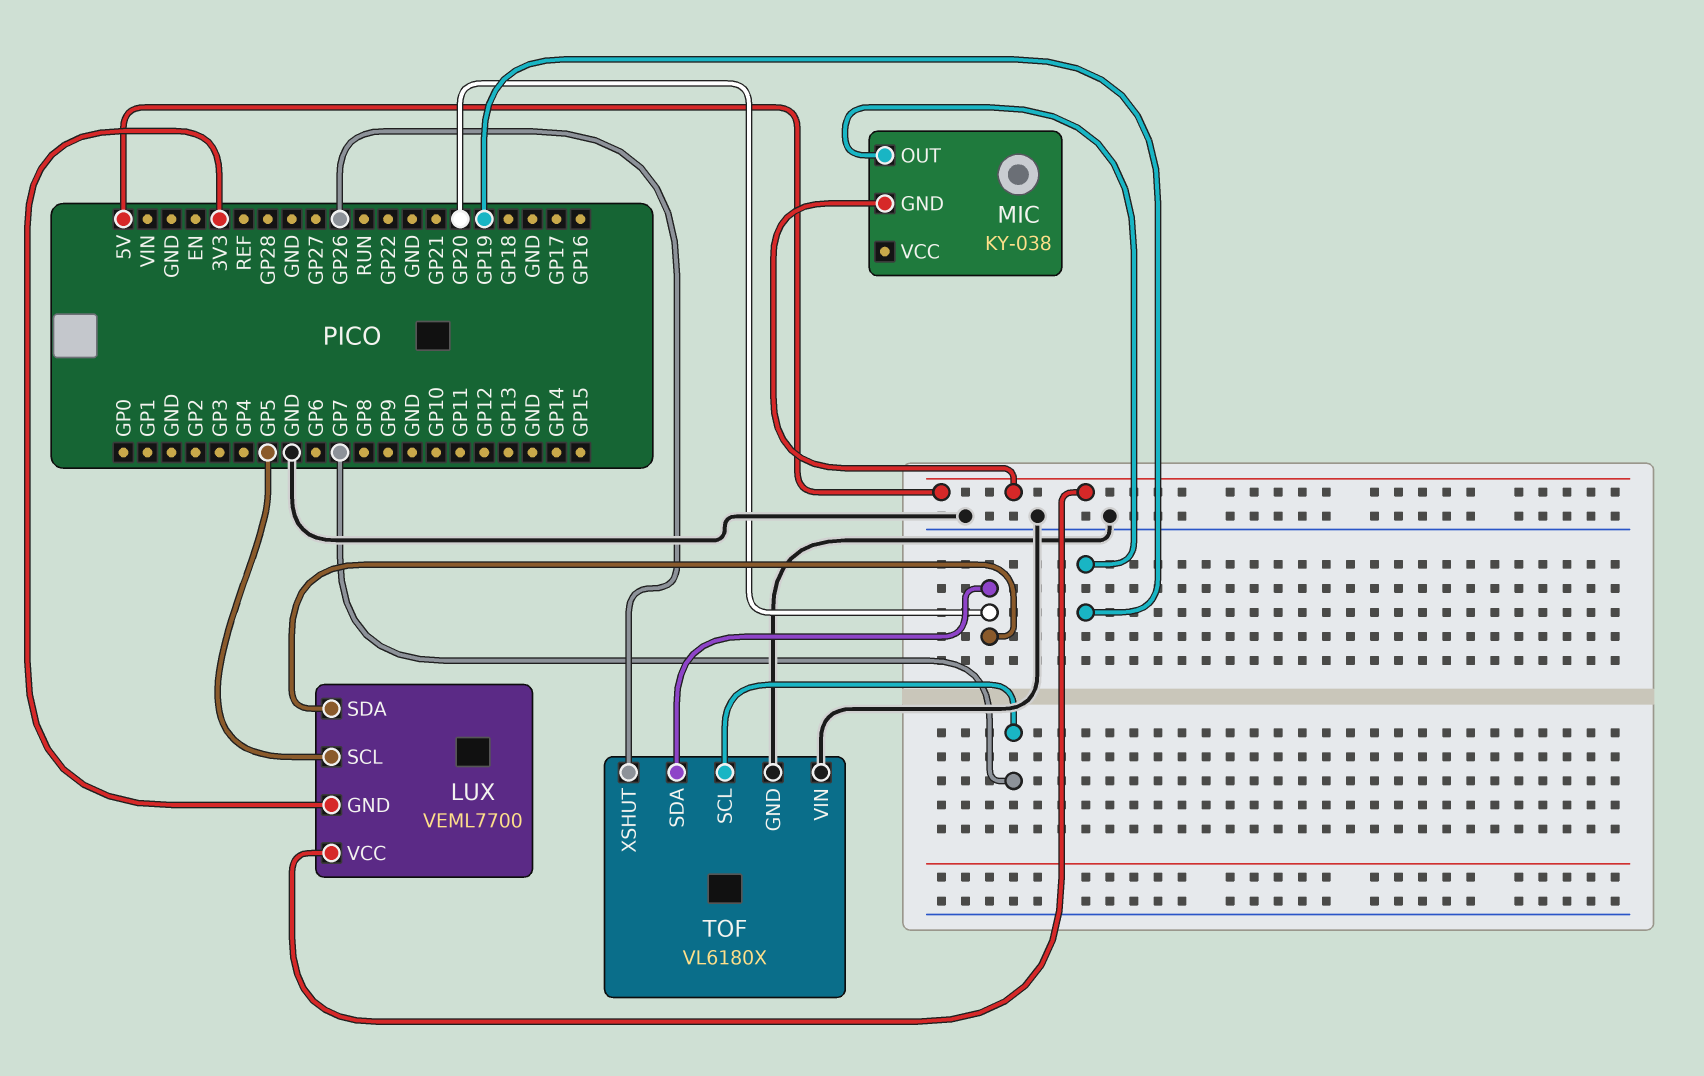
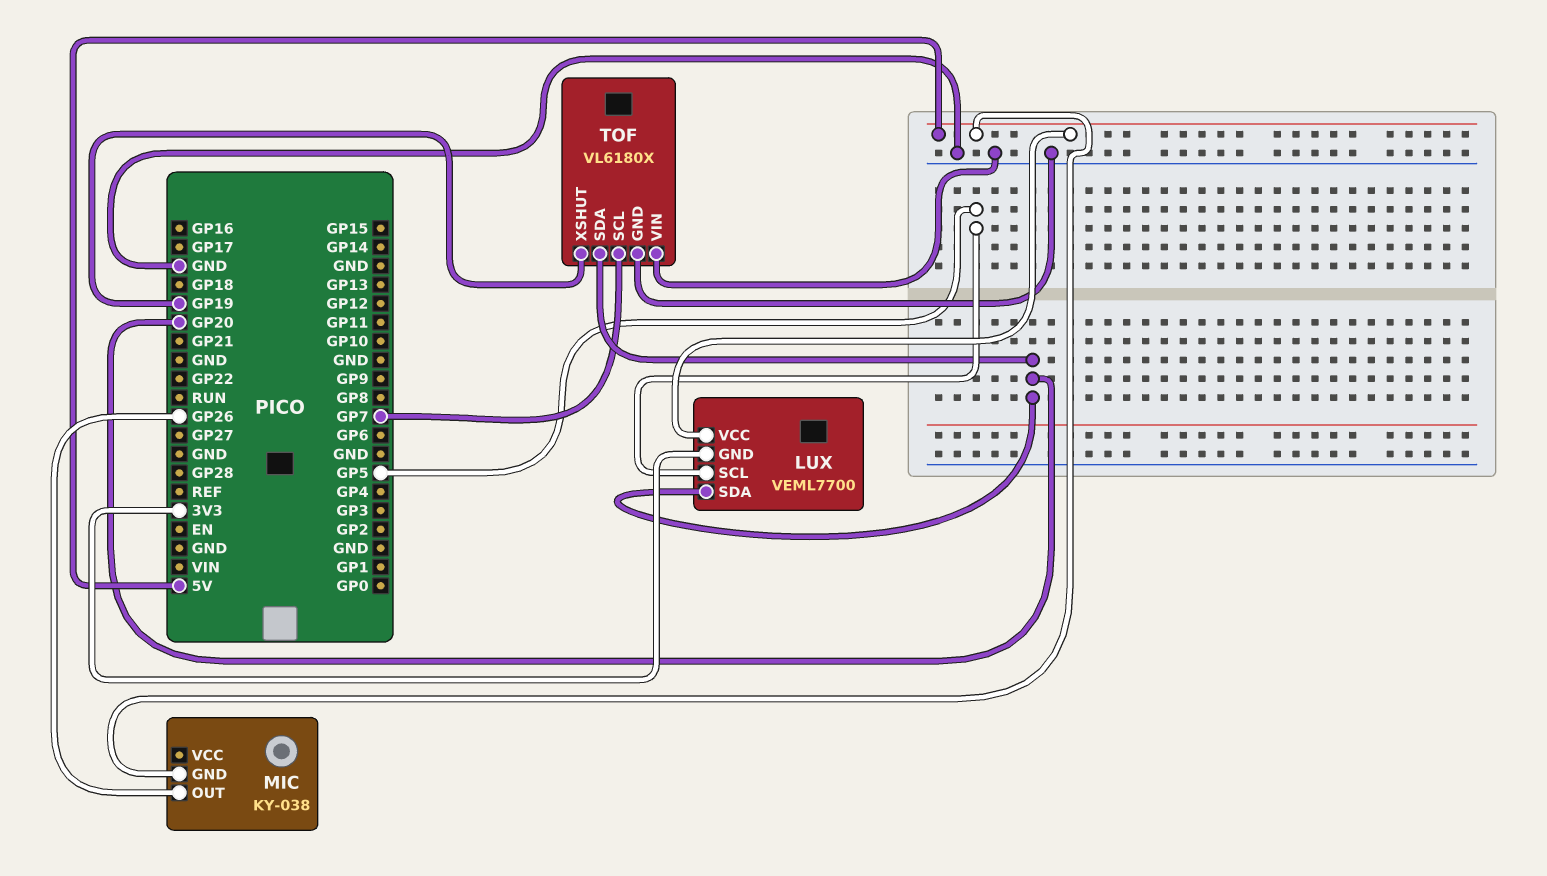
MIC pin OUT: GP19 -> GP26
TOF pin XSHUT: GP26 -> GP19

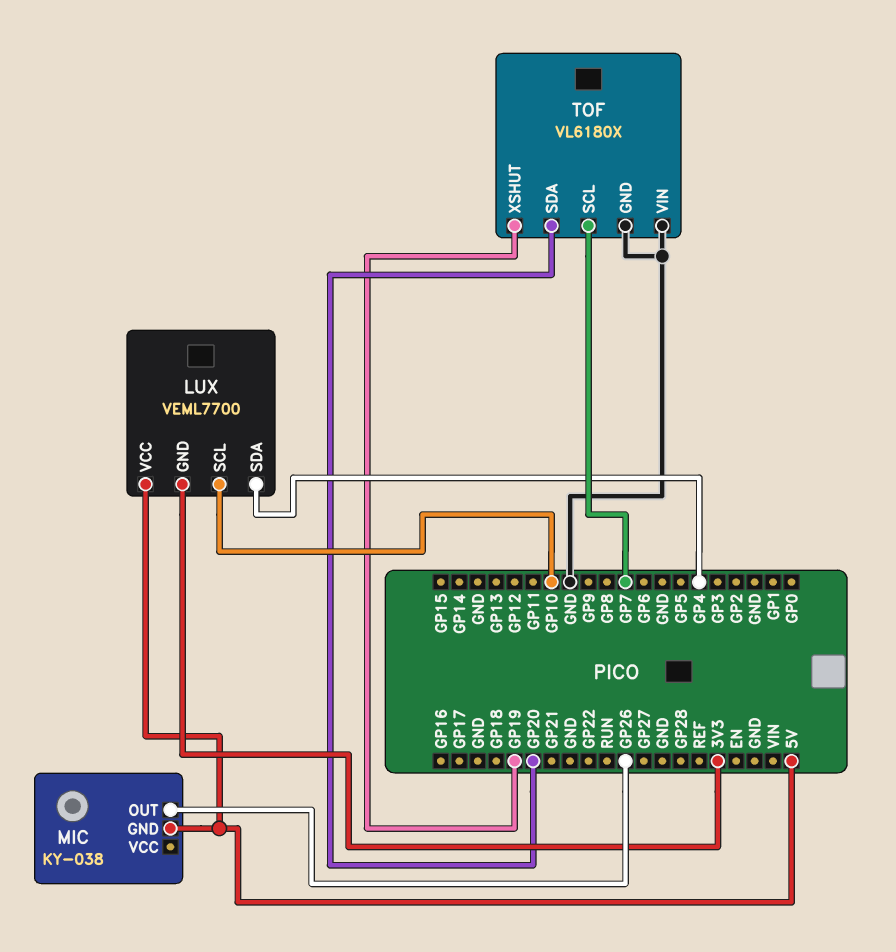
LUX pin SCL: GP5 -> GP10
LUX pin SDA: GP20 -> GP4

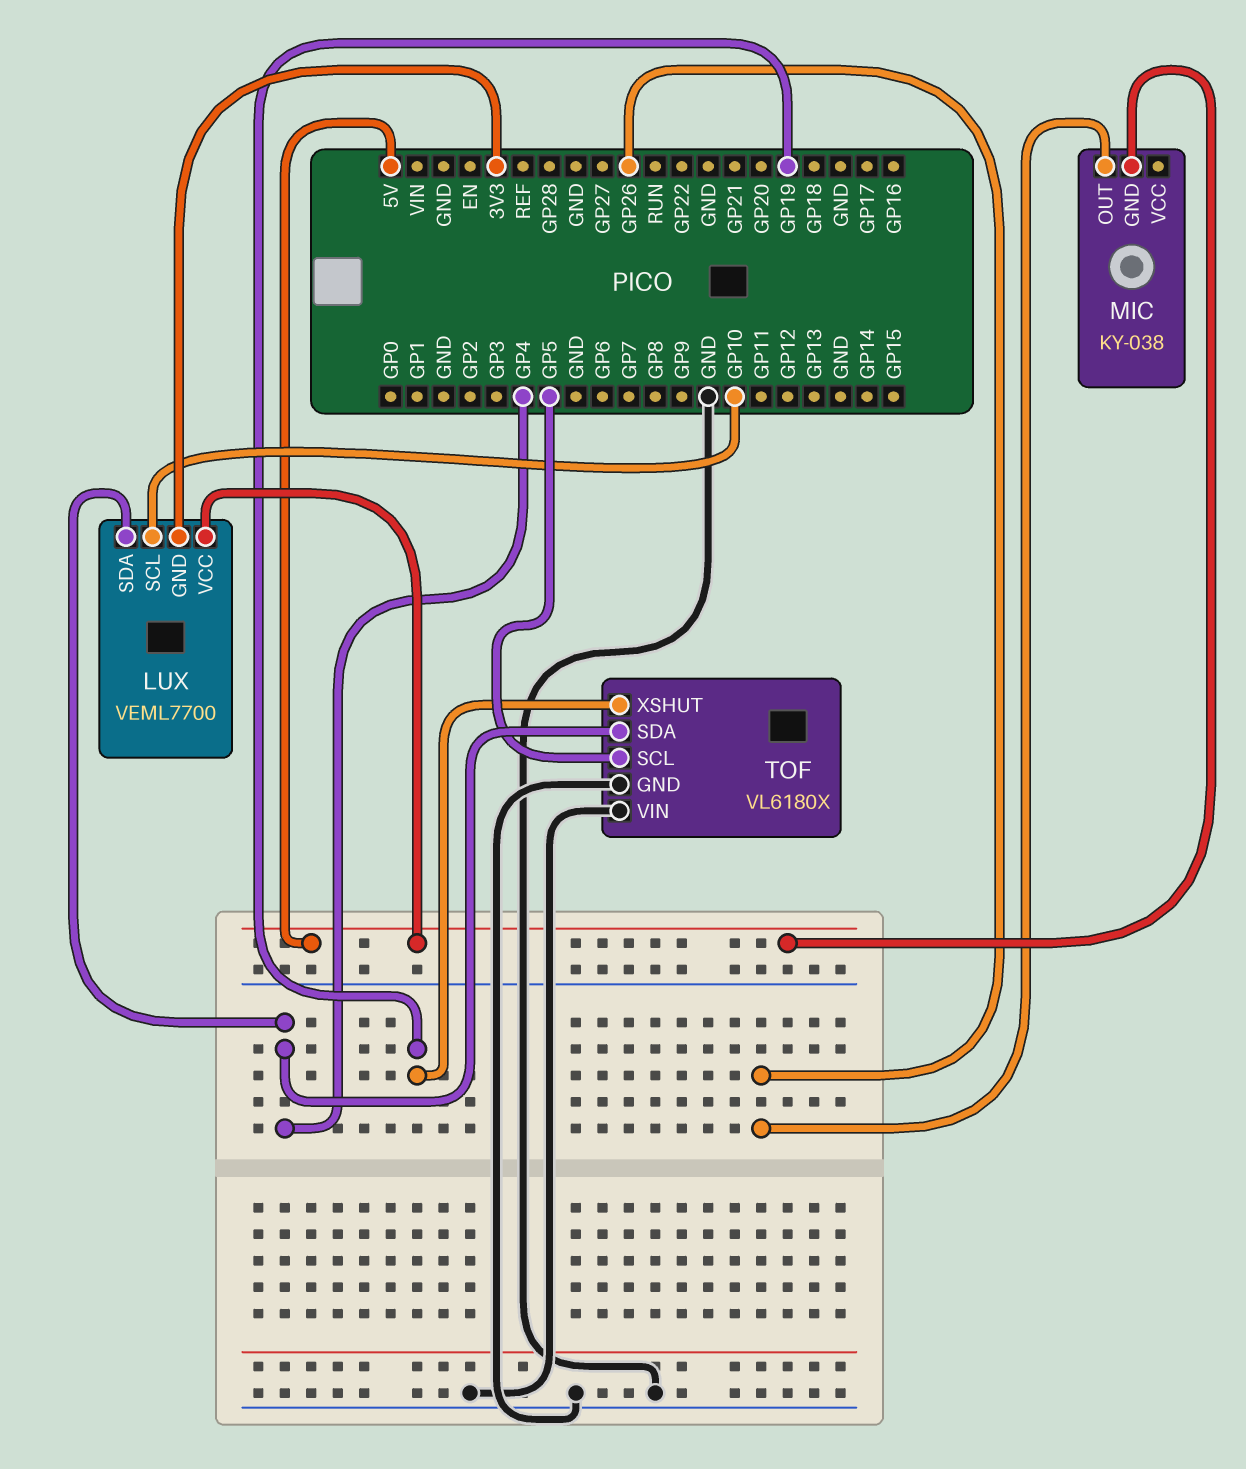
TOF pin SCL: GP7 -> GP5
TOF pin SDA: GP20 -> GP4

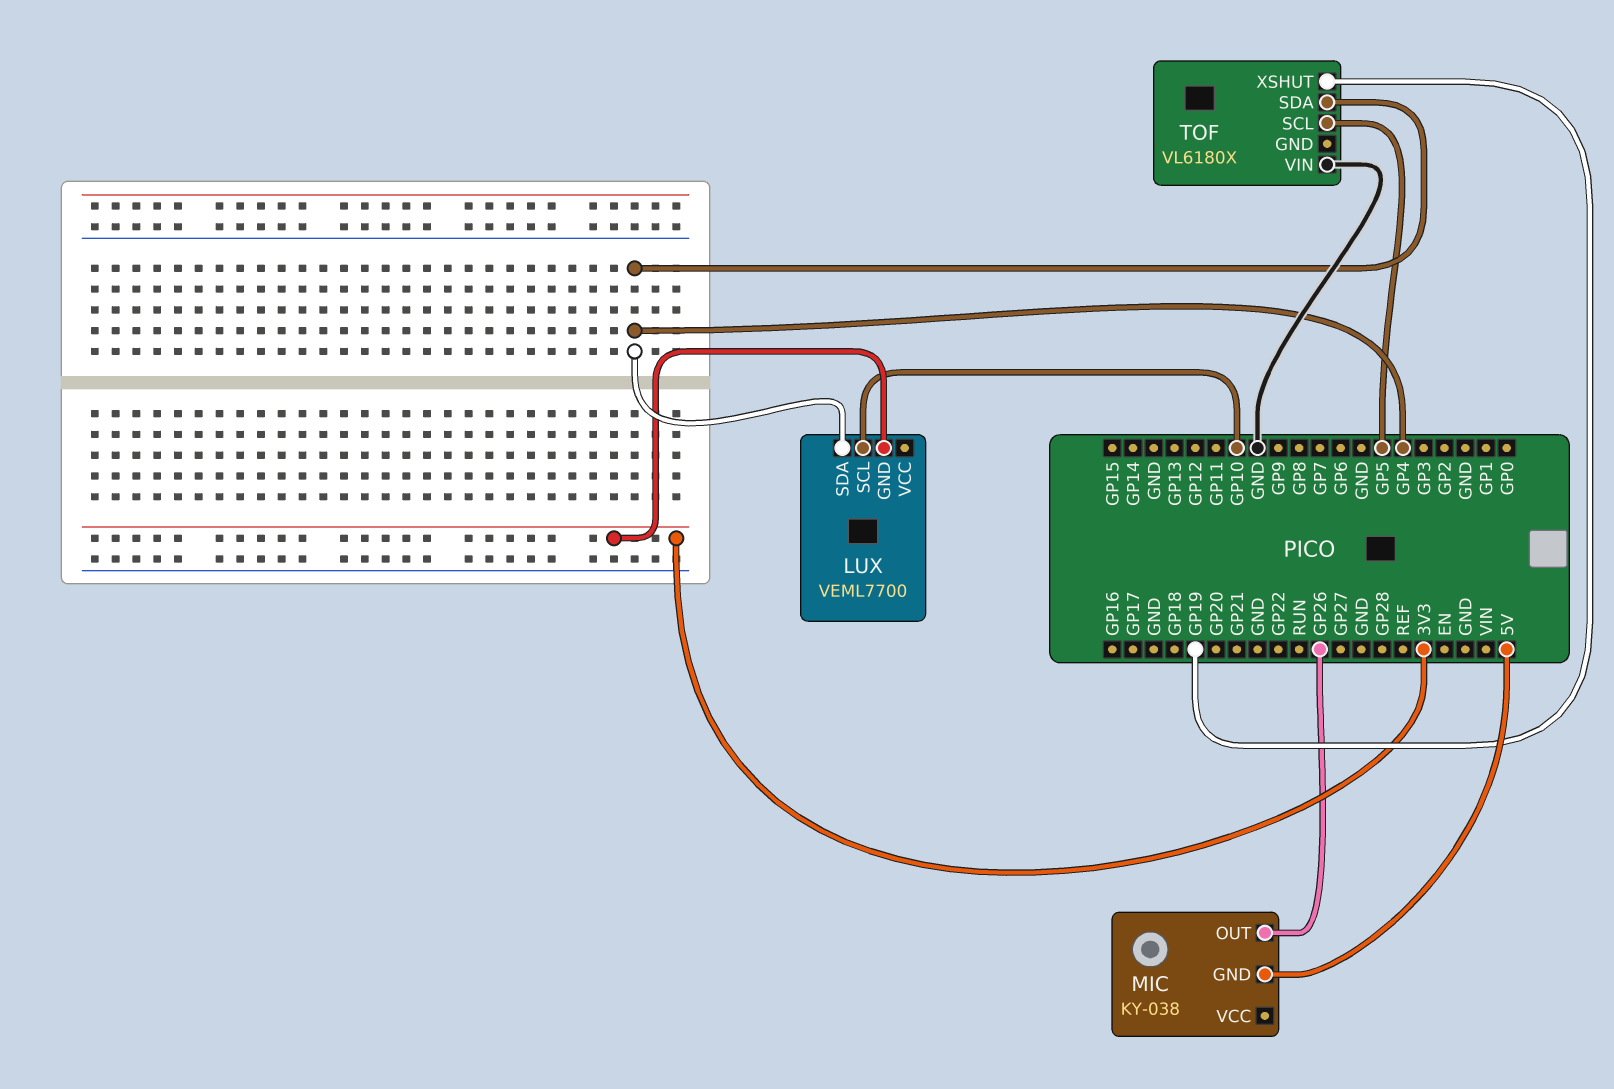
LUX pin VCC: 5V -> none
TOF pin GND: GND -> none

